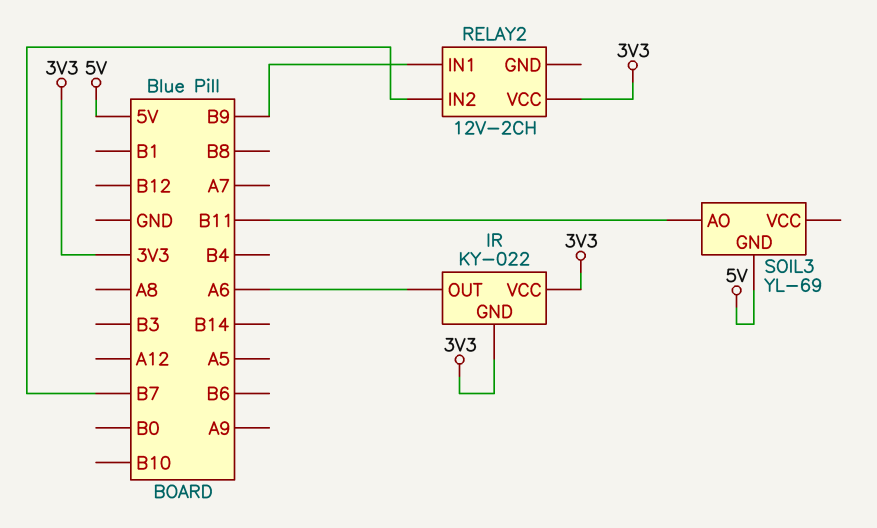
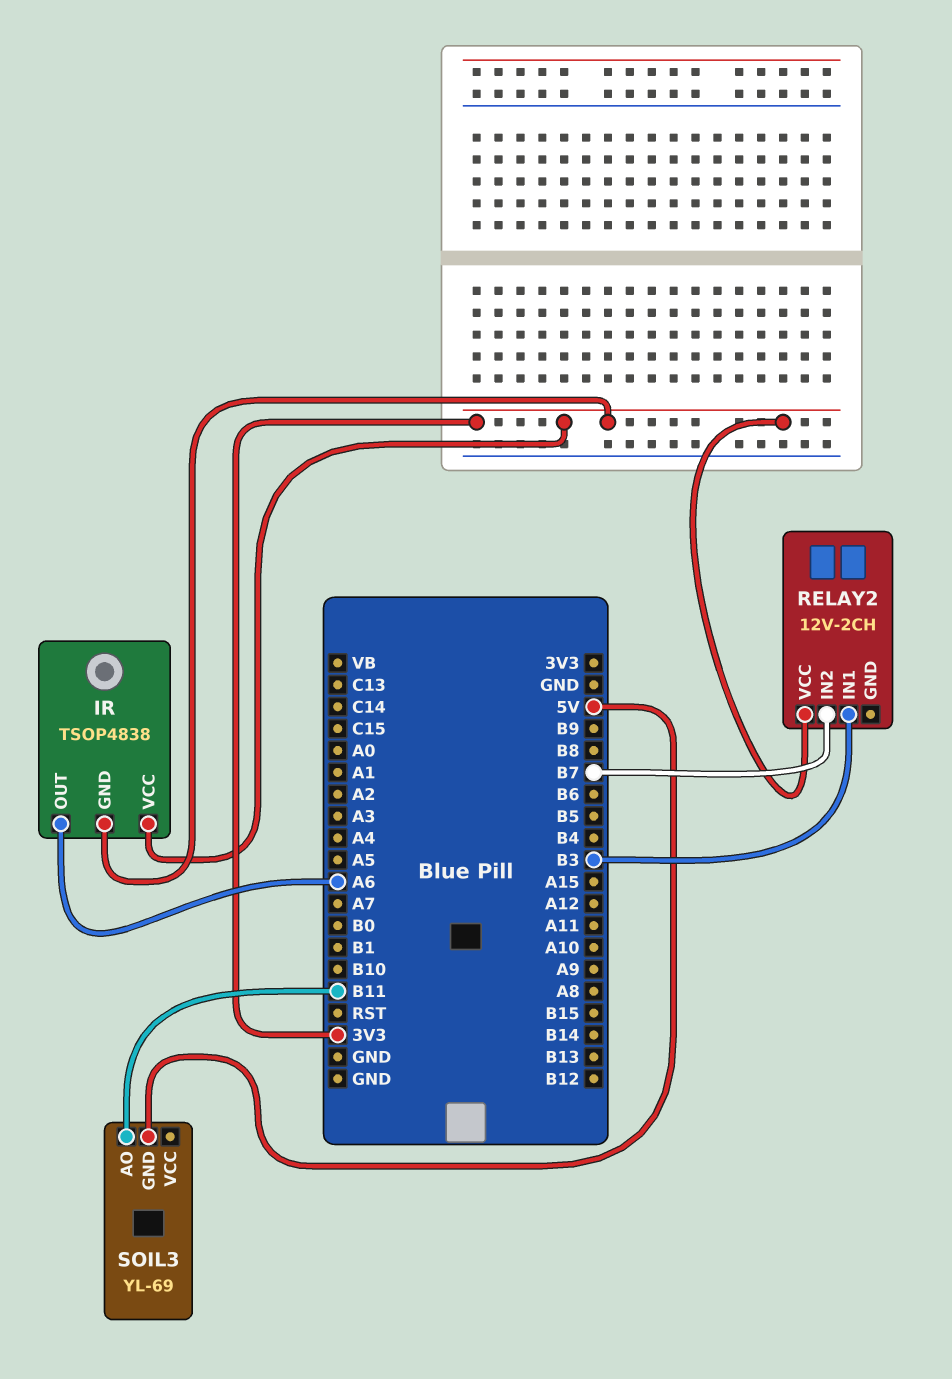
IR: KY-022 -> TSOP4838
RELAY2 pin IN1: B9 -> B3

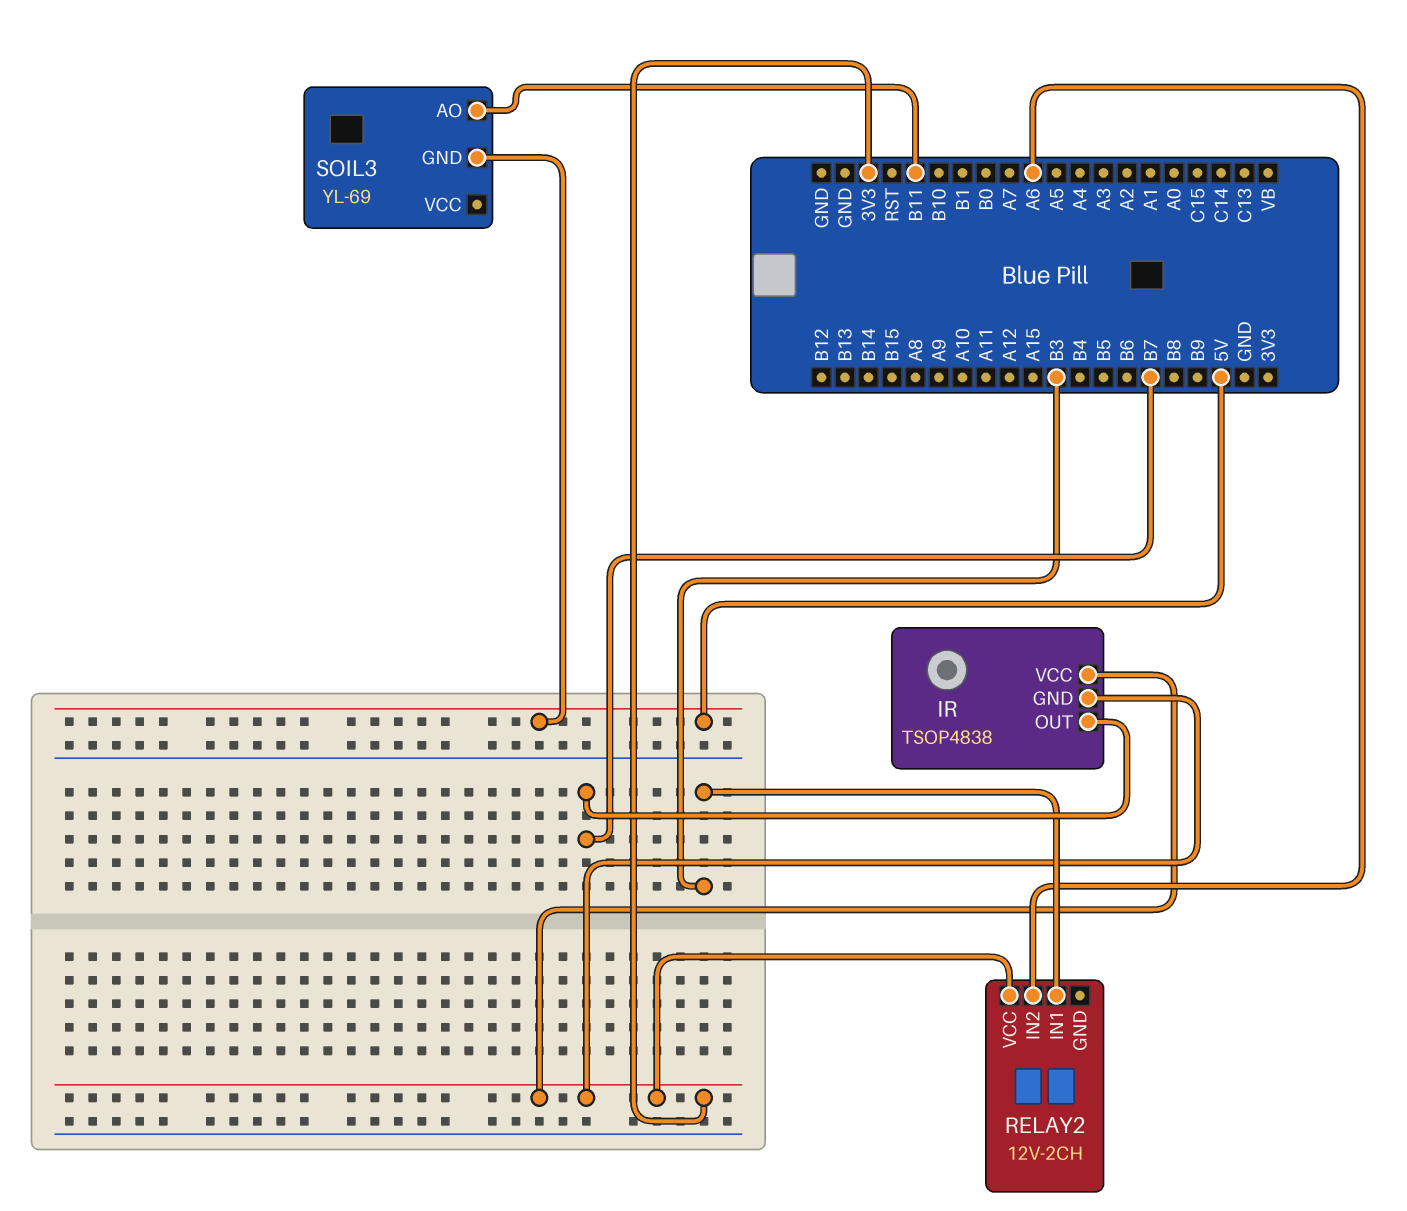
IR pin OUT: A6 -> B7
RELAY2 pin IN2: B7 -> A6

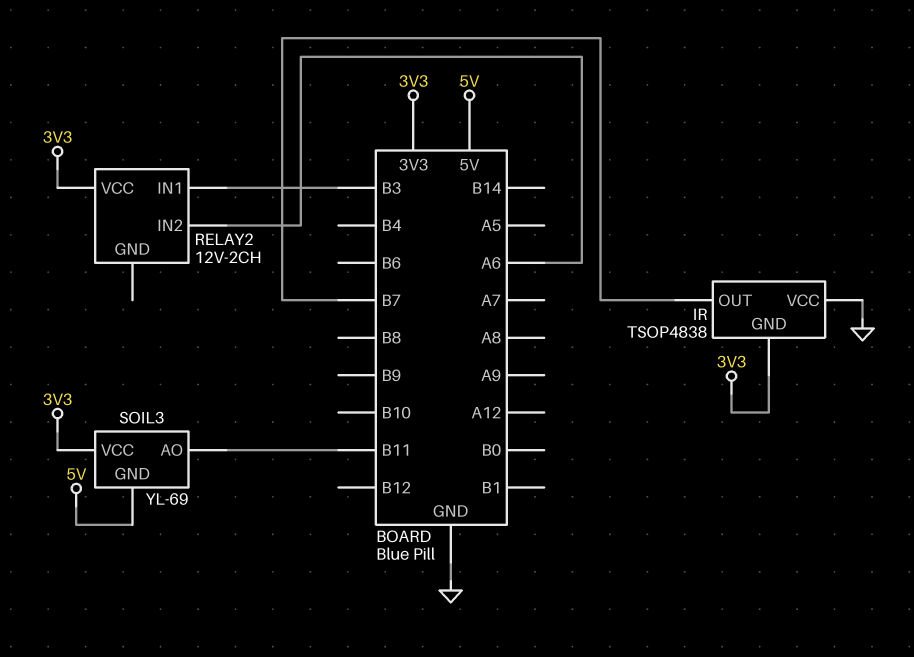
IR pin VCC: 3V3 -> GND
SOIL3 pin VCC: none -> 3V3

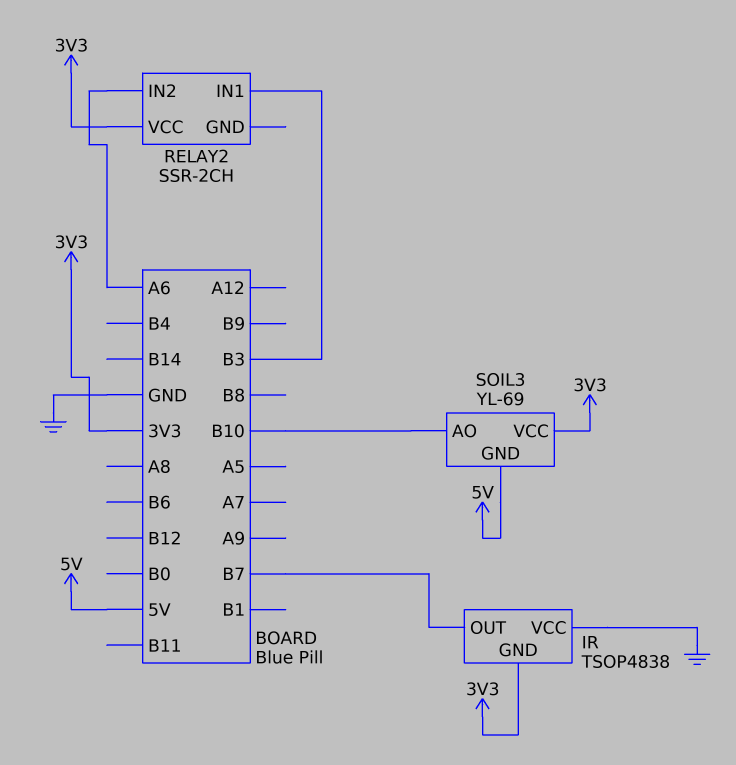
RELAY2: 12V-2CH -> SSR-2CH
SOIL3 pin AO: B11 -> B10

